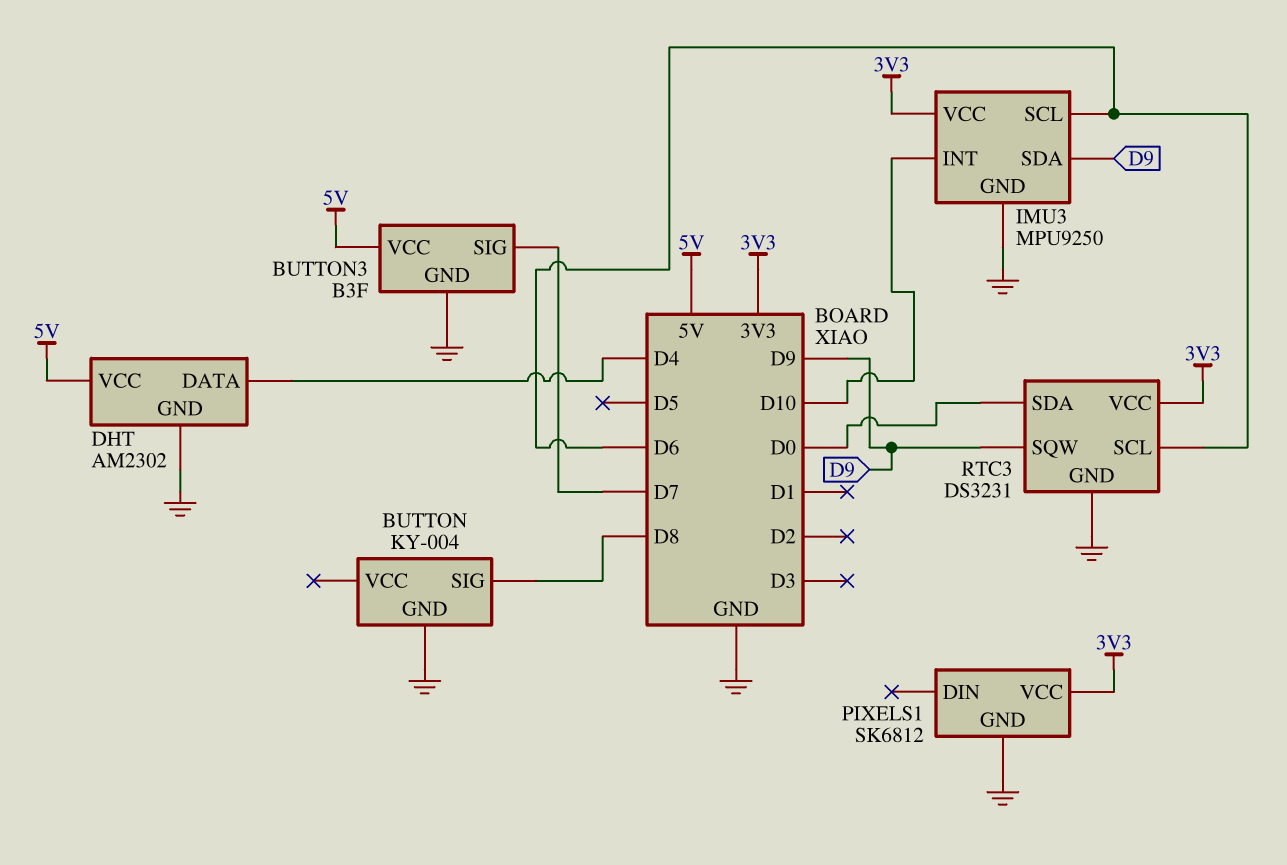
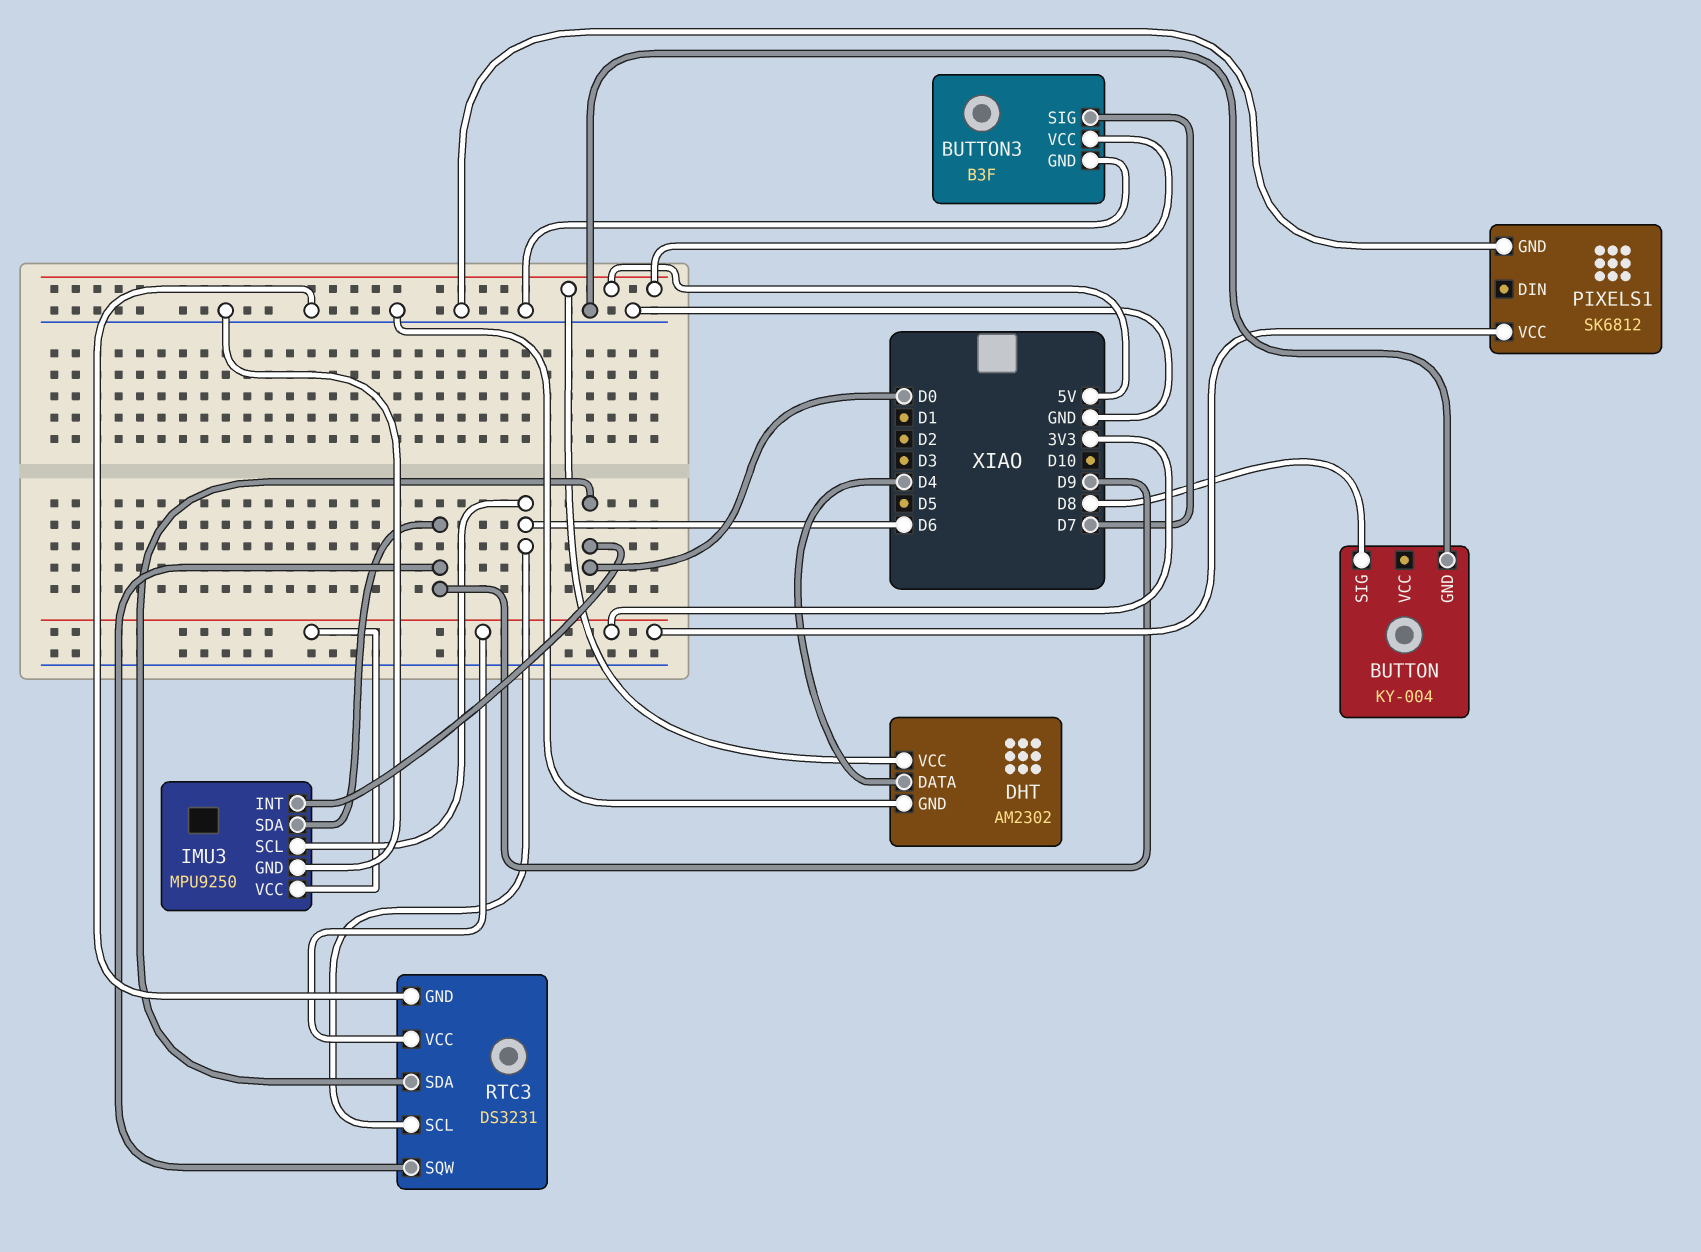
IMU3 pin INT: D10 -> D0

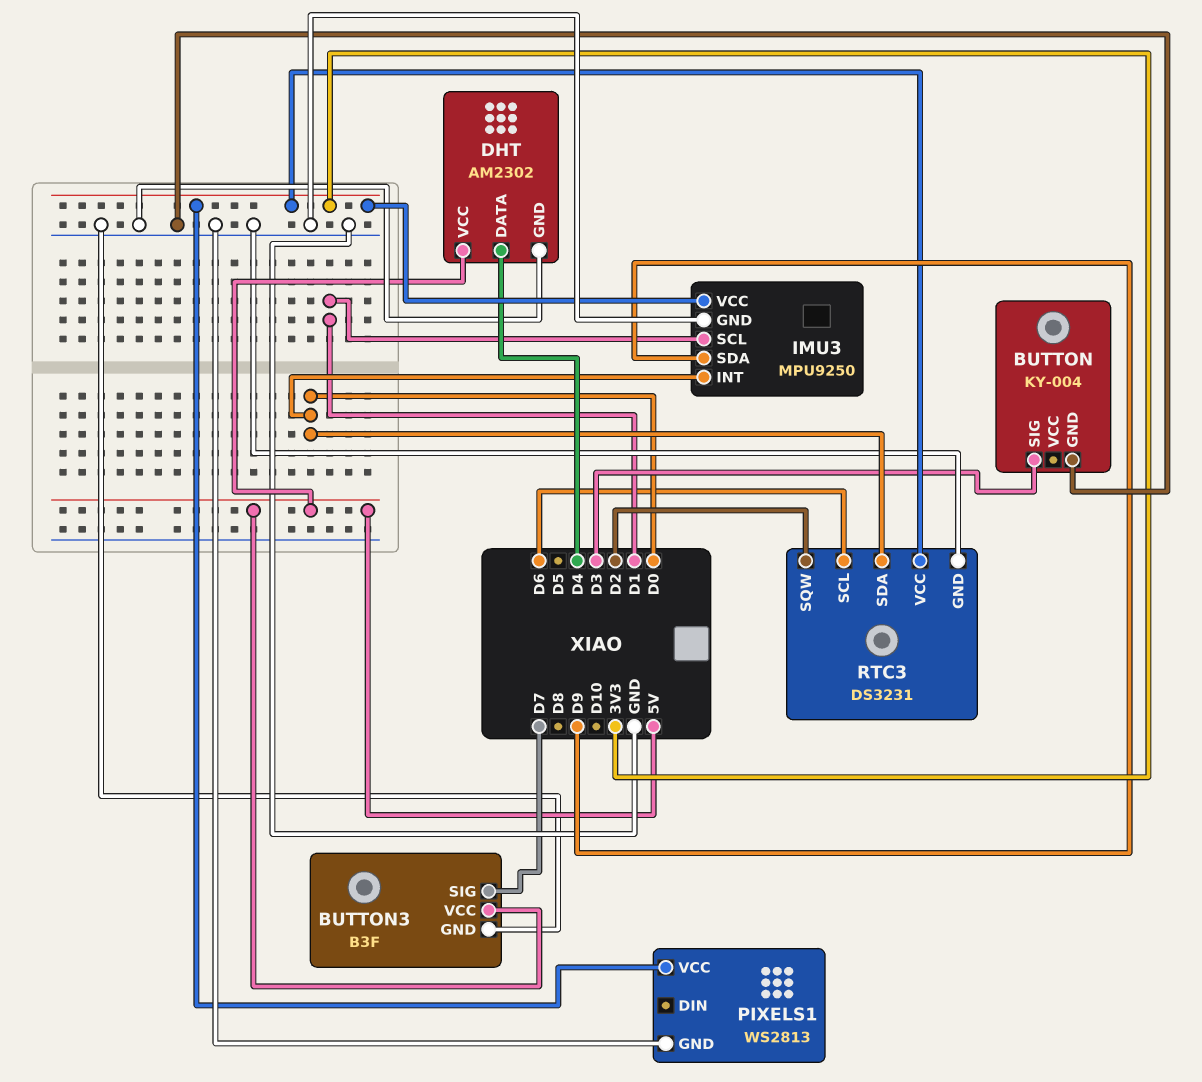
BUTTON pin SIG: D8 -> D3
IMU3 pin SCL: D6 -> D1
PIXELS1: SK6812 -> WS2813
RTC3 pin SQW: D9 -> D2

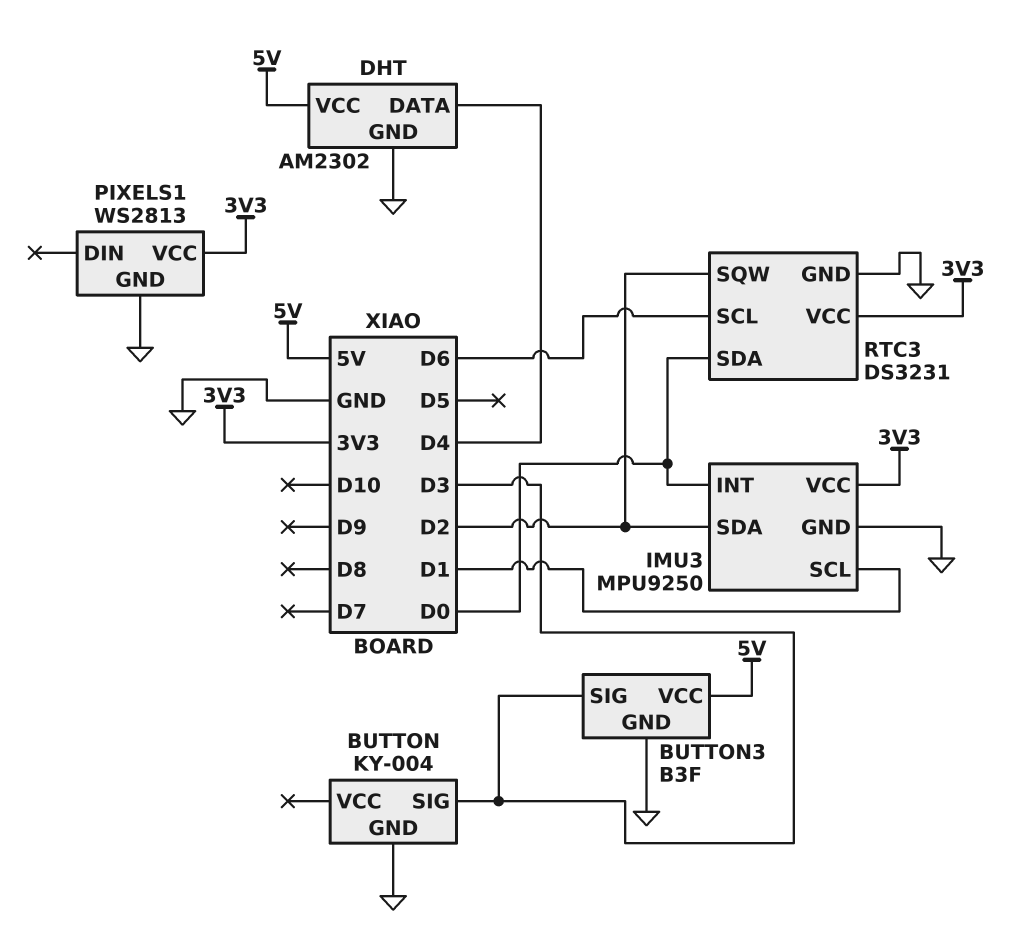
BUTTON3 pin SIG: D7 -> D3
IMU3 pin SDA: D9 -> D2

